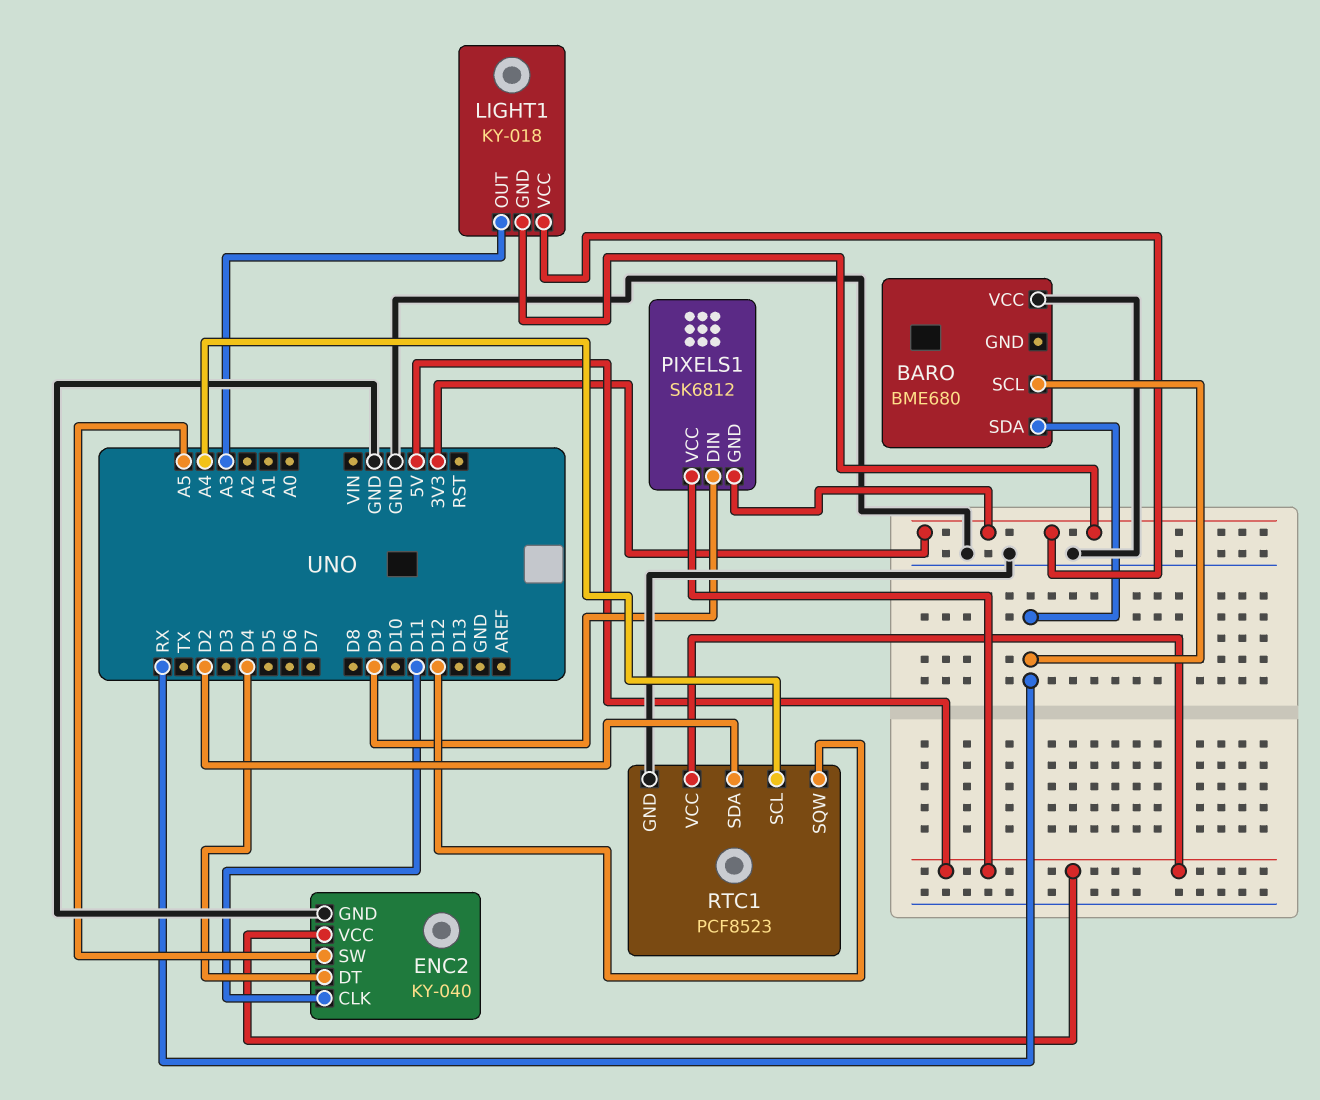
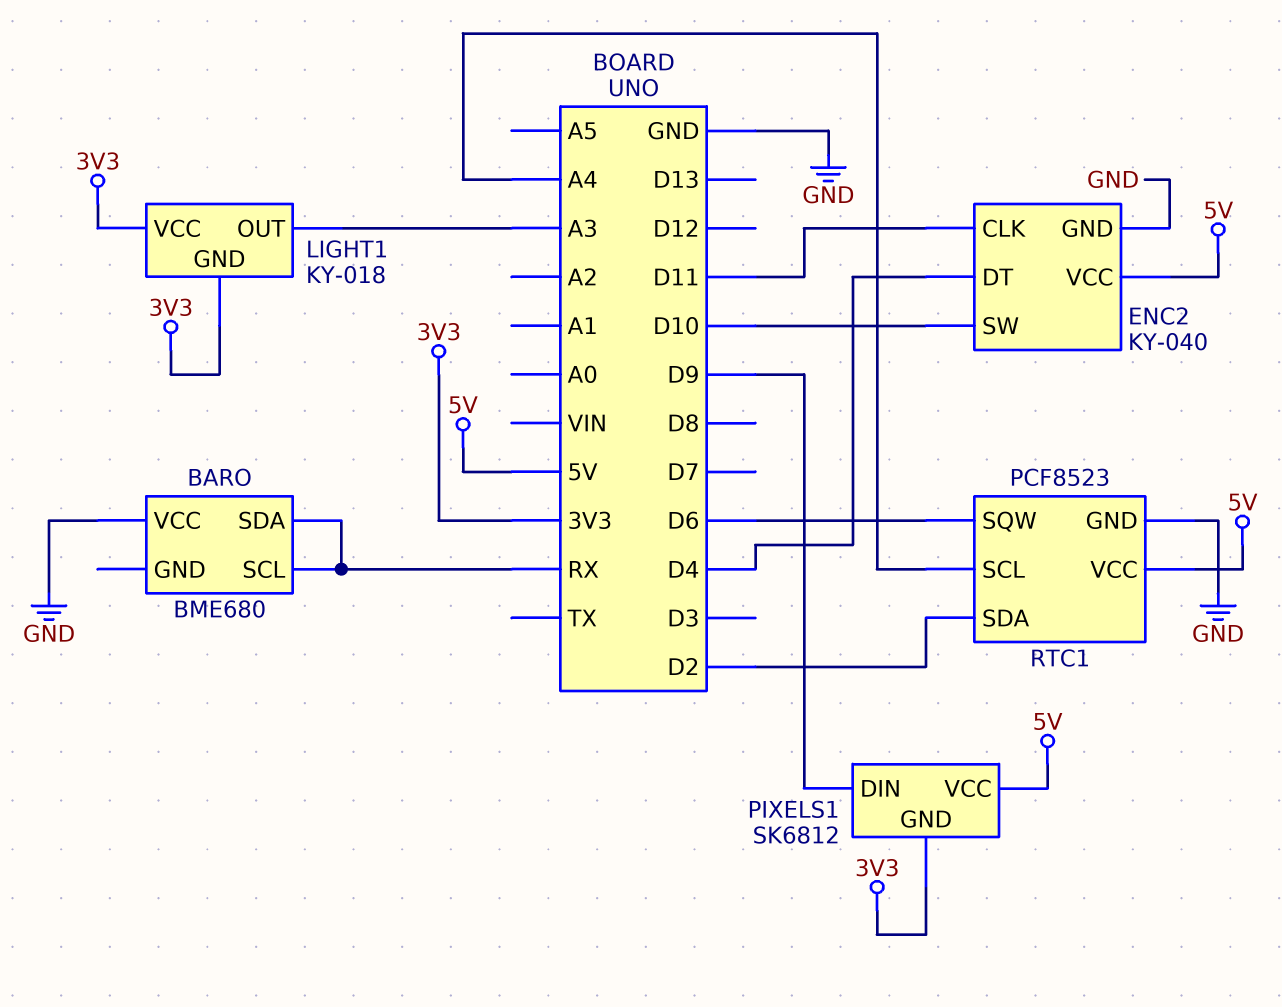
ENC2 pin SW: A5 -> D10
RTC1 pin SQW: D12 -> D6

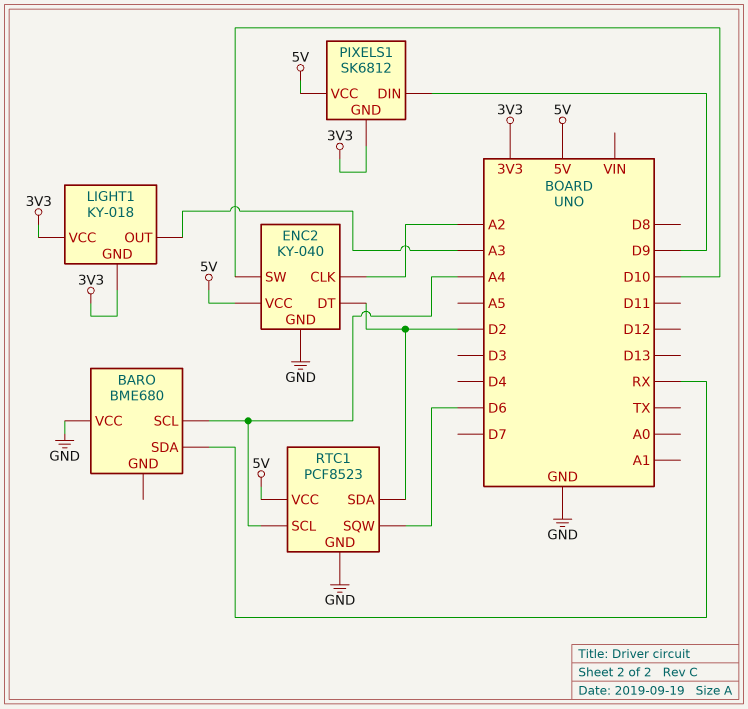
BARO pin SCL: RX -> A4
ENC2 pin CLK: D11 -> A2
ENC2 pin DT: D4 -> D2

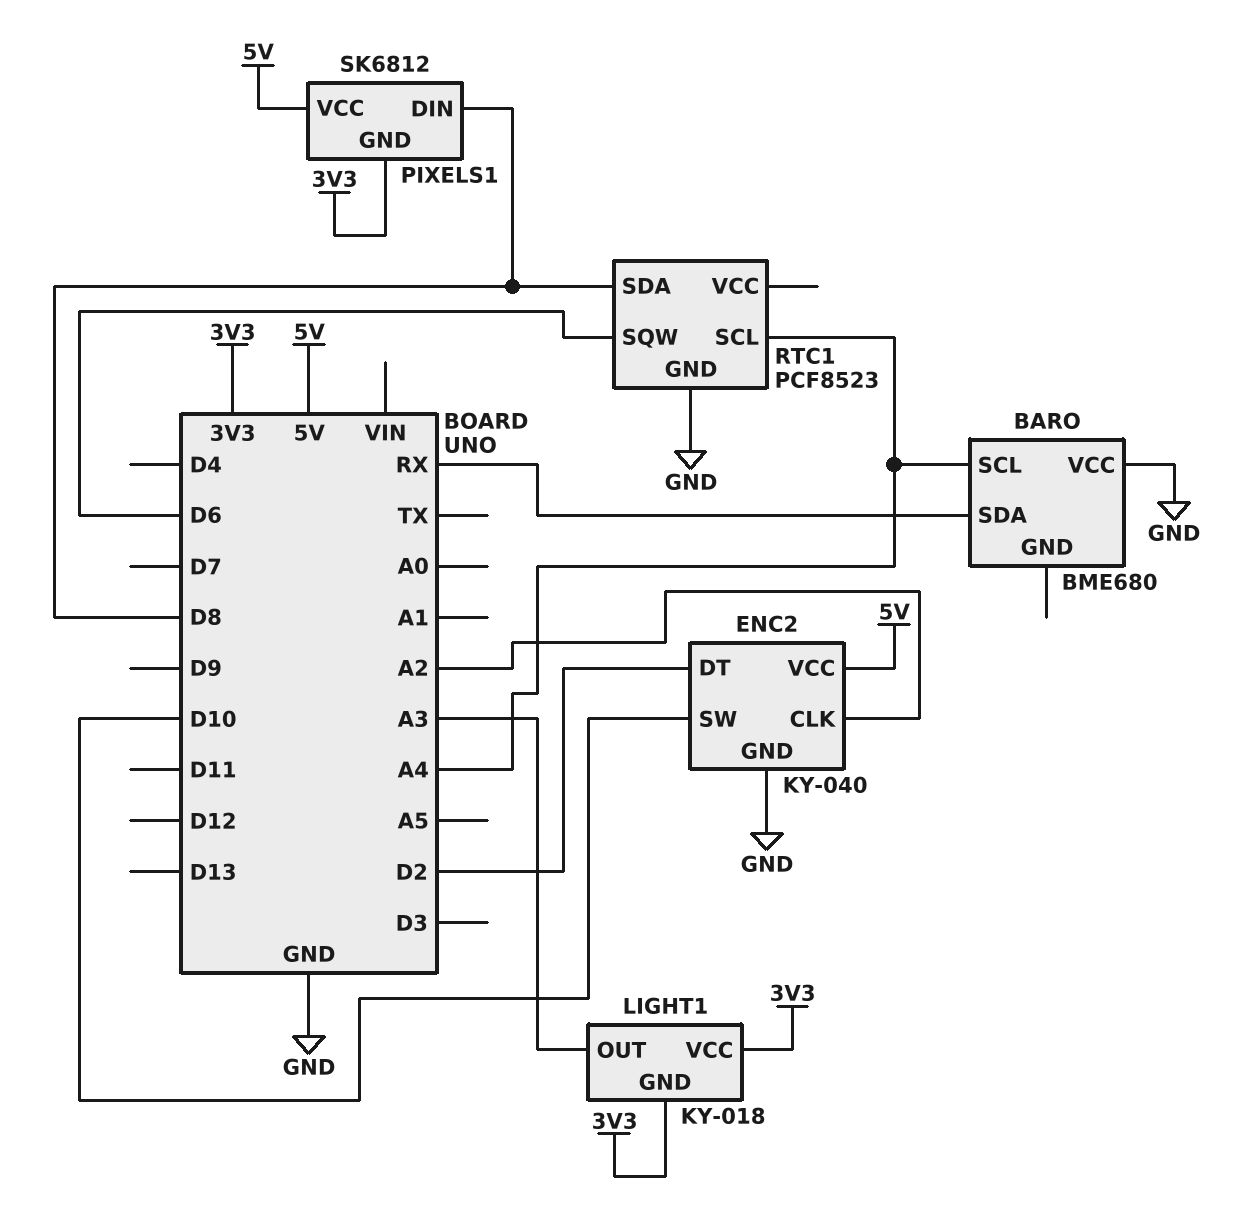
PIXELS1 pin DIN: D9 -> D8
RTC1 pin SDA: D2 -> D8
RTC1 pin VCC: 5V -> none

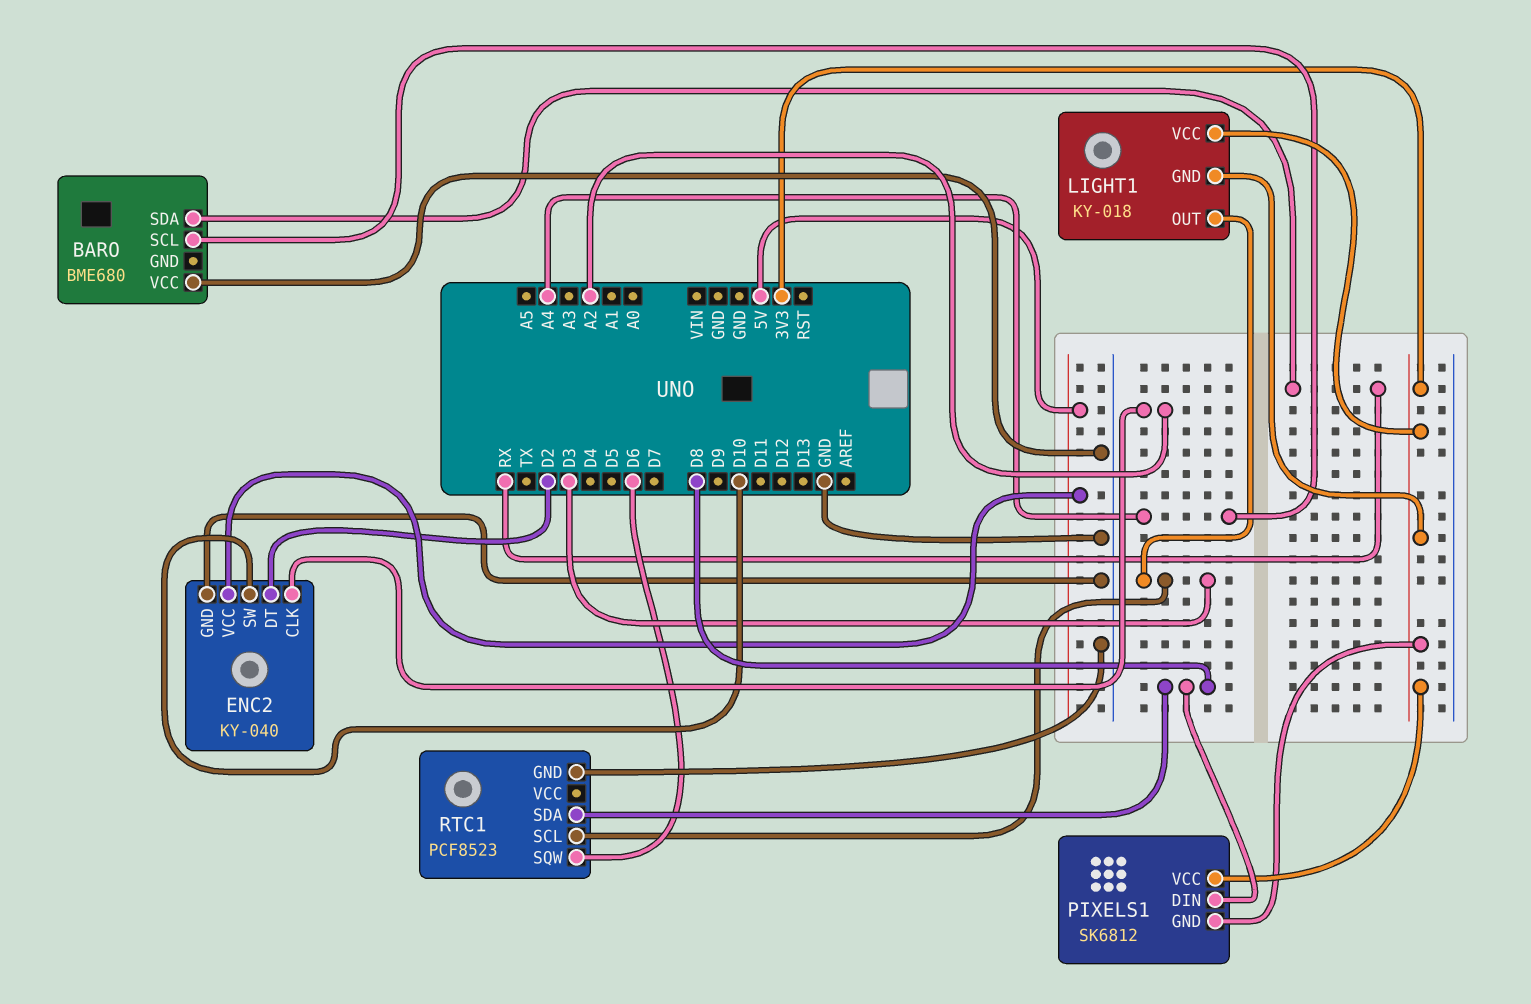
LIGHT1 pin OUT: A3 -> D3
PIXELS1 pin VCC: 5V -> 3V3
RTC1 pin SCL: A4 -> D3

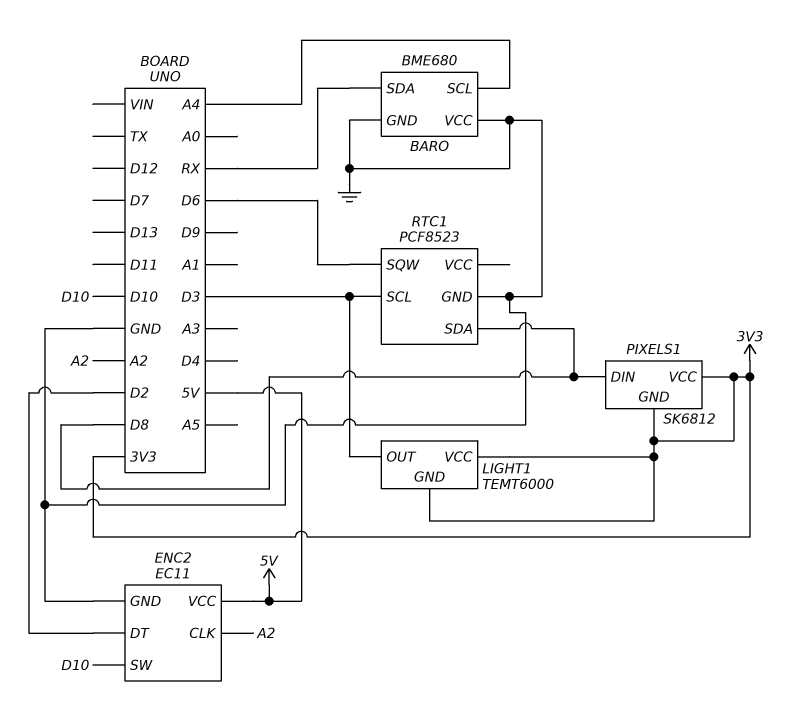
BARO pin GND: none -> GND
ENC2: KY-040 -> EC11
LIGHT1: KY-018 -> TEMT6000

